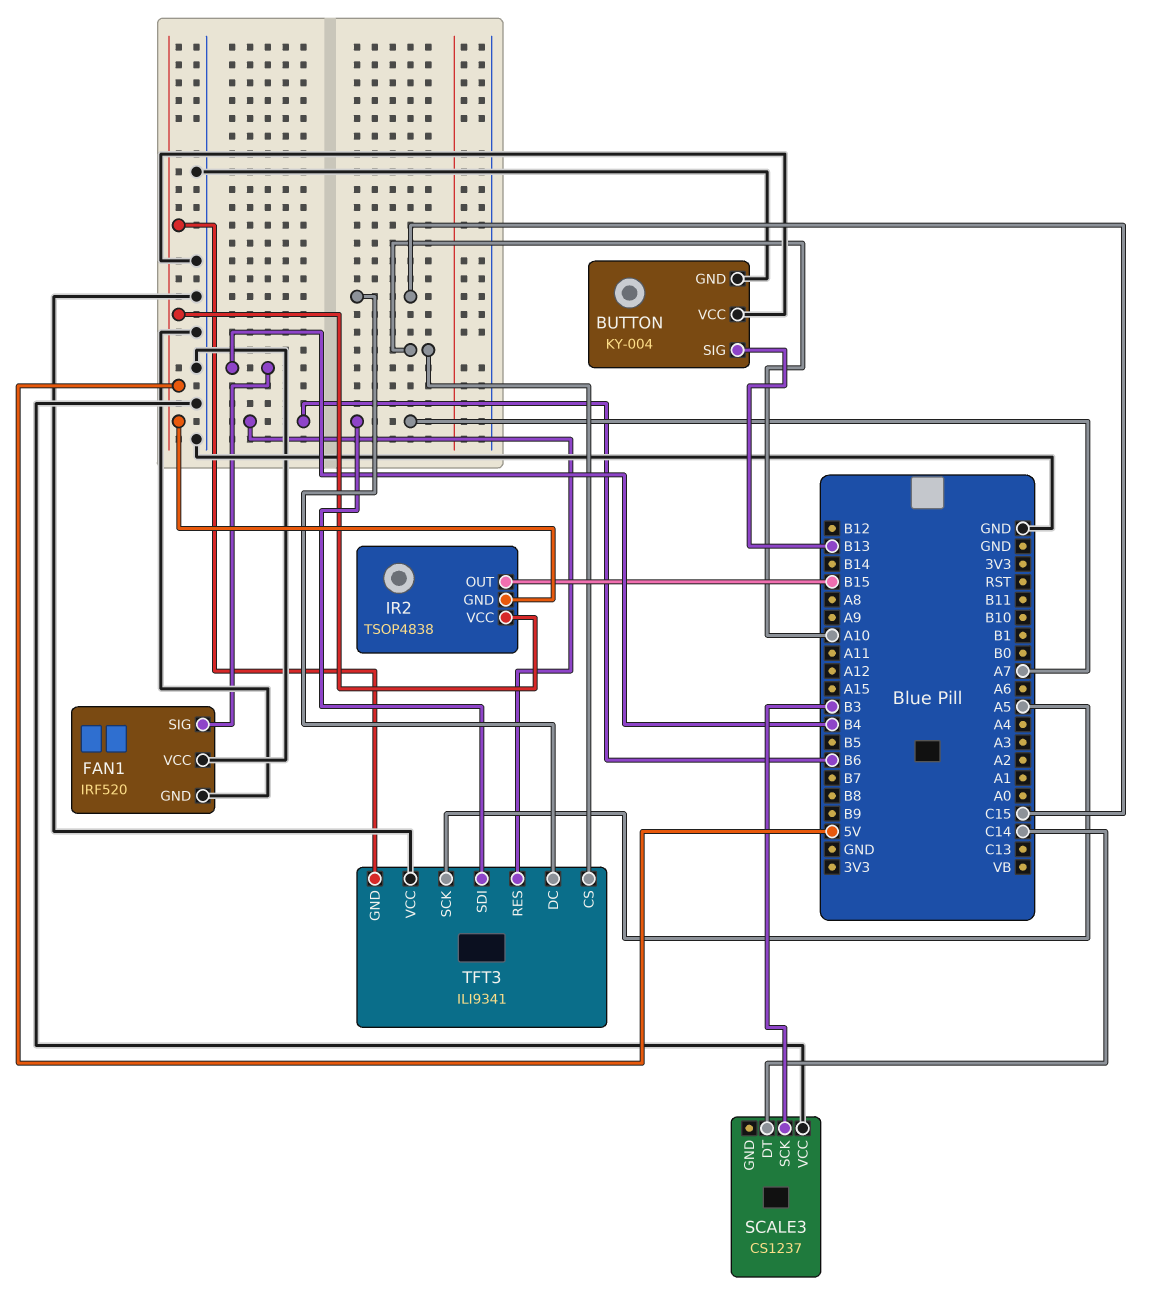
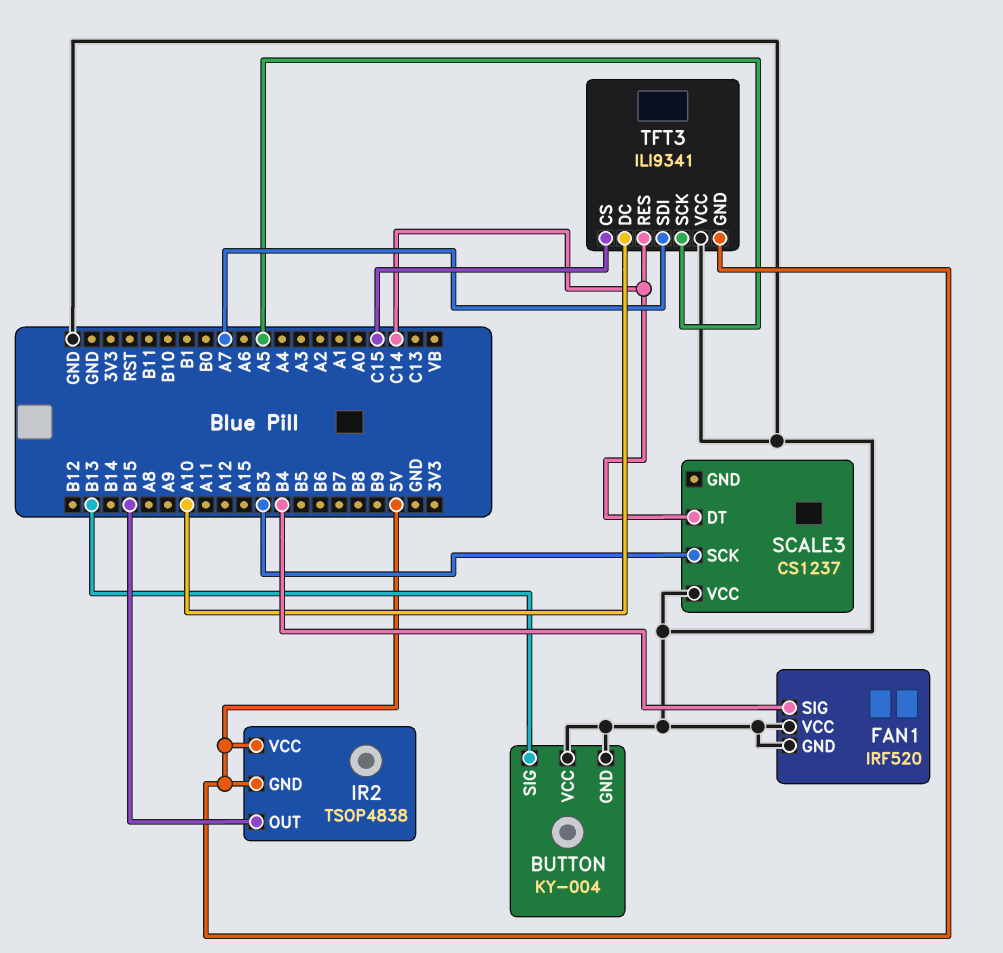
TFT3 pin CS: A10 -> C15
TFT3 pin DC: C15 -> A10
TFT3 pin RES: B6 -> C14

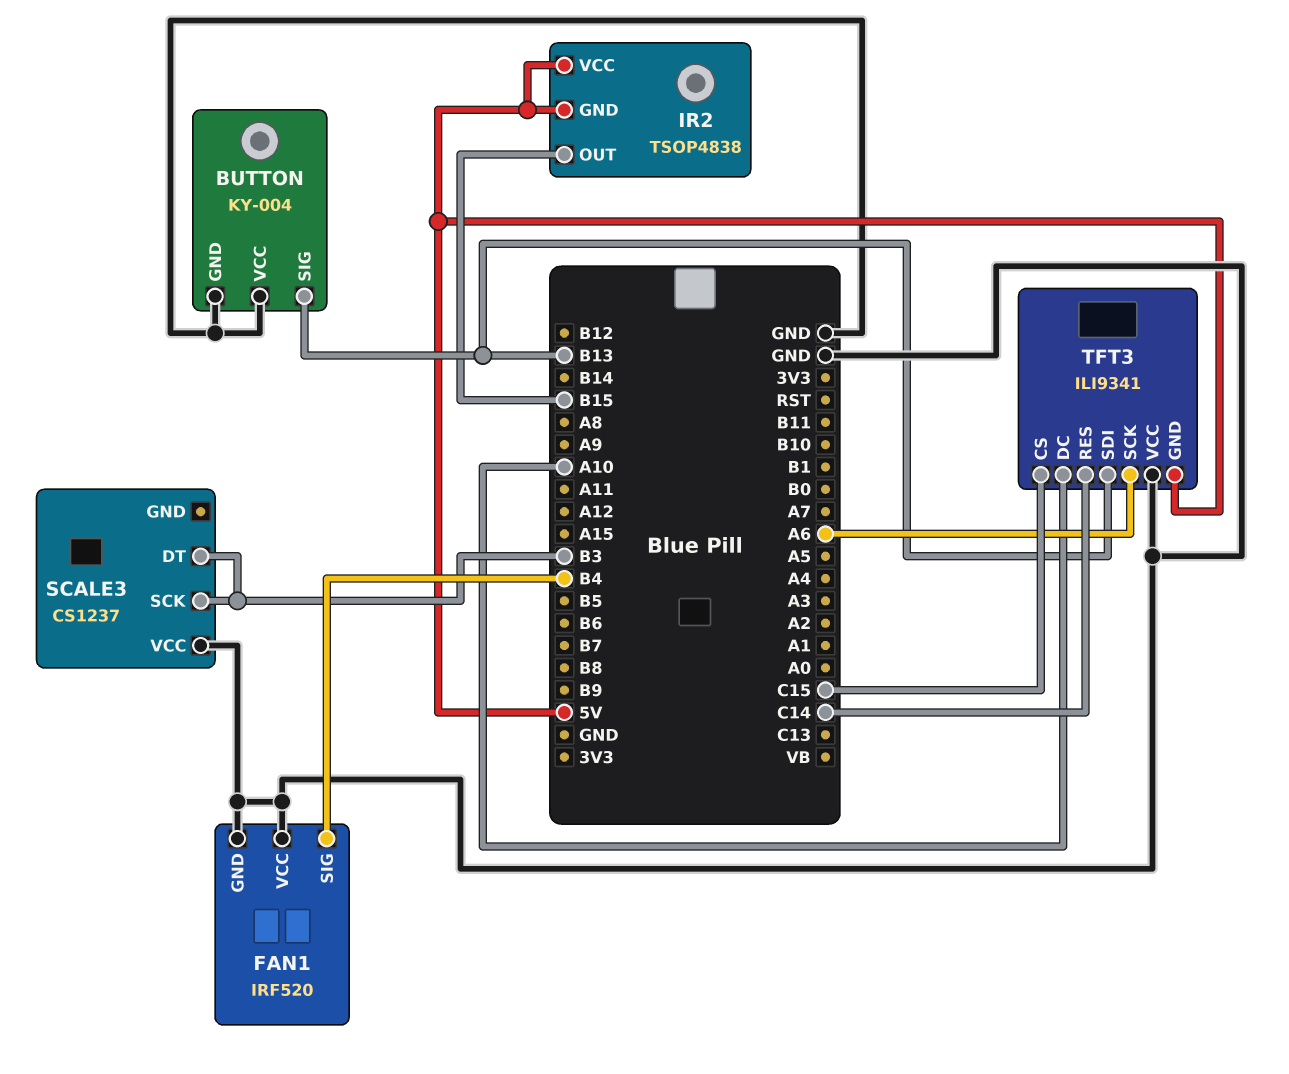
SCALE3 pin DT: C14 -> B3
TFT3 pin SCK: A5 -> A6
TFT3 pin SDI: A7 -> B13

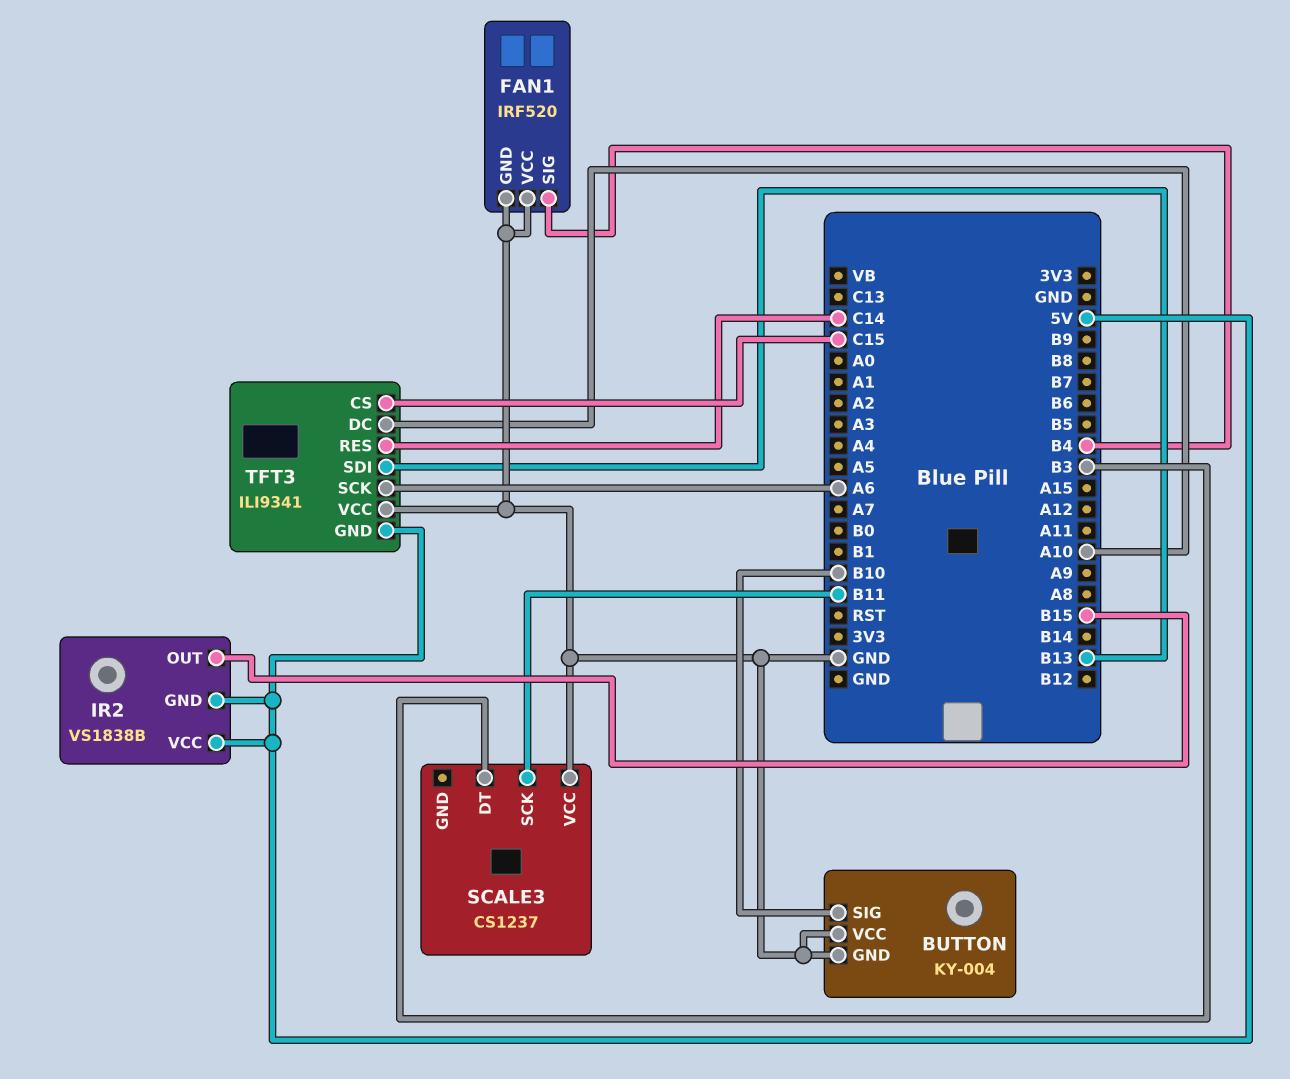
BUTTON pin SIG: B13 -> B10
IR2: TSOP4838 -> VS1838B
SCALE3 pin SCK: B3 -> B11

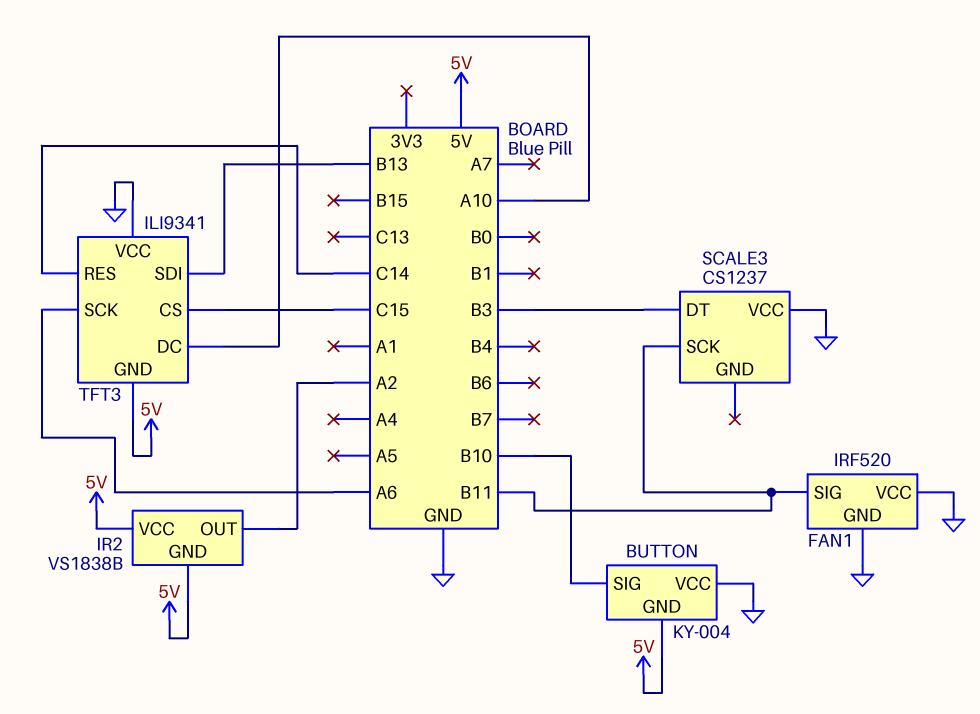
BUTTON pin GND: GND -> 5V
FAN1 pin SIG: B4 -> B11
IR2 pin OUT: B15 -> A2

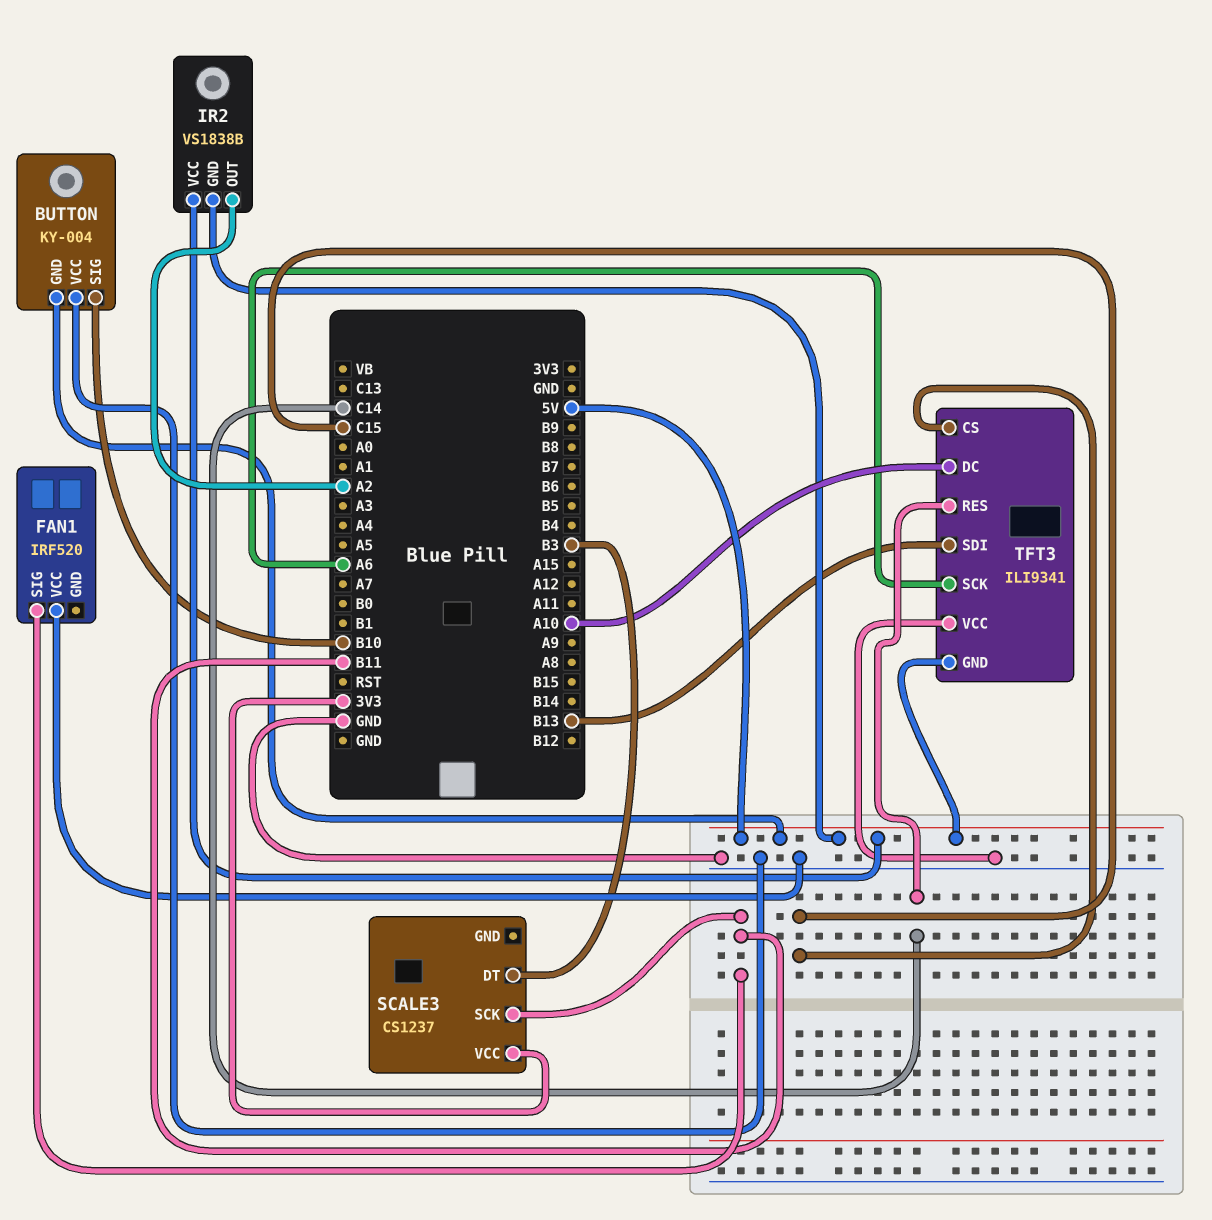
FAN1 pin GND: GND -> none
SCALE3 pin VCC: GND -> 3V3

